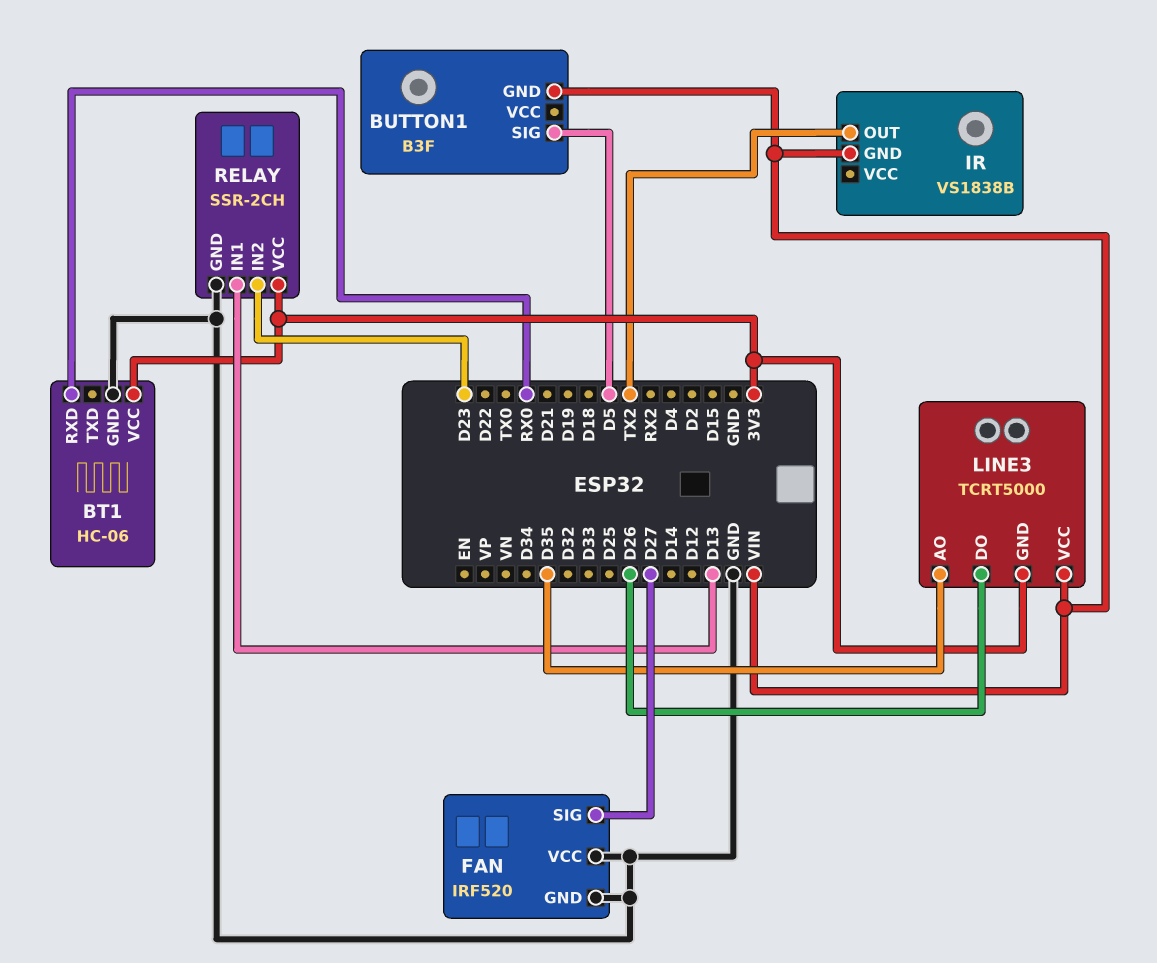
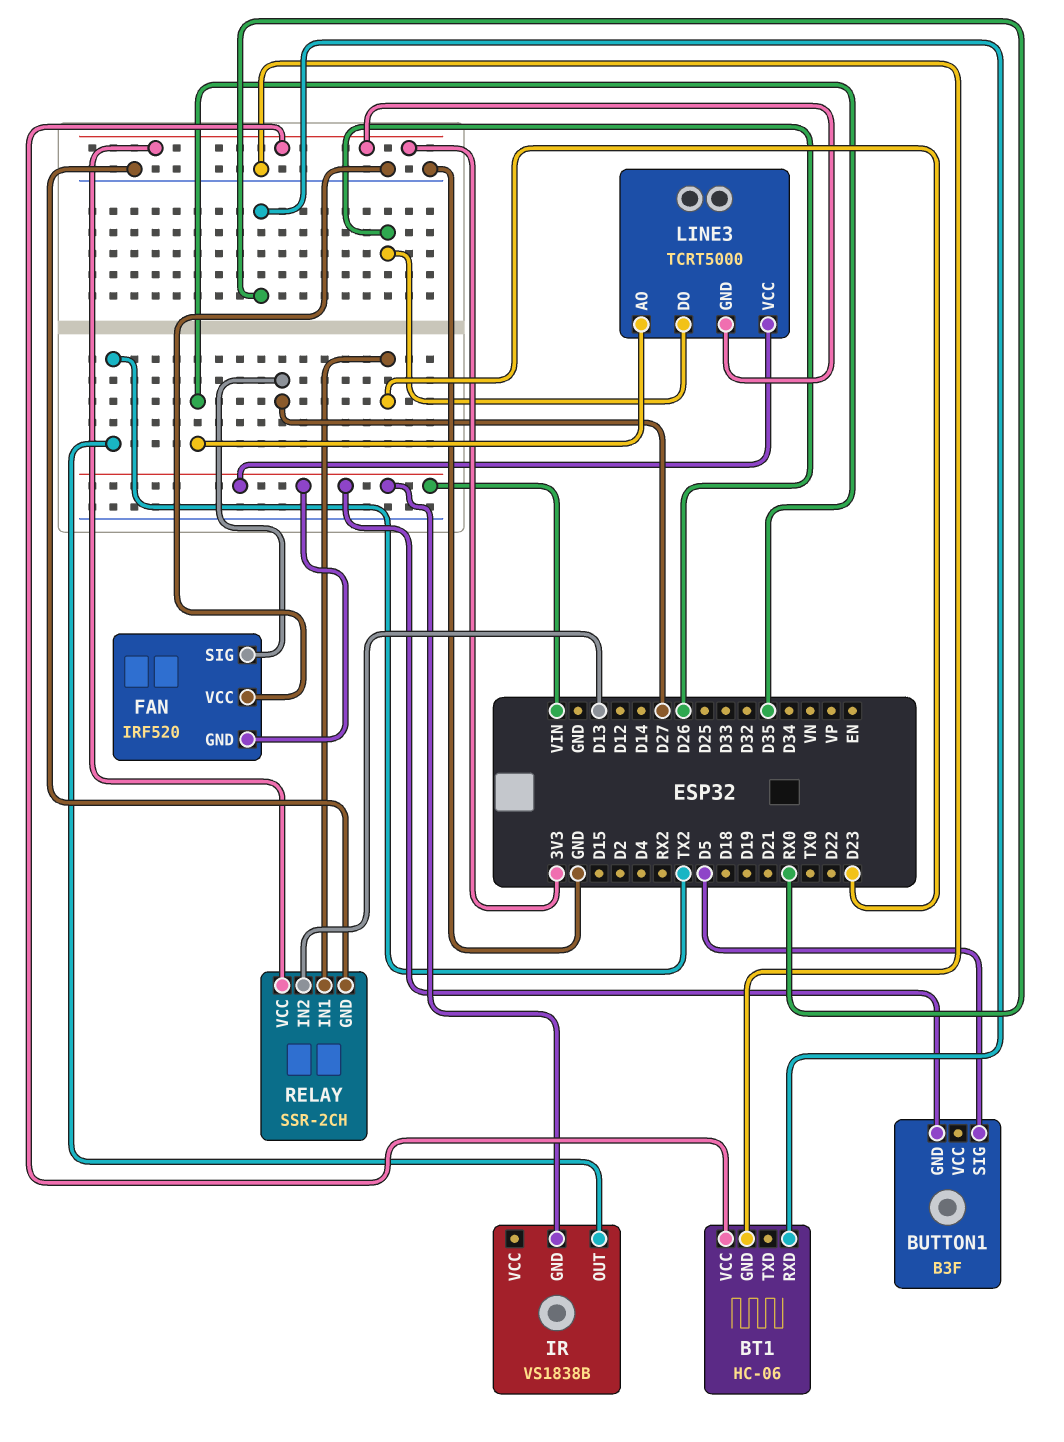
FAN pin GND: GND -> VIN
RELAY pin IN1: D13 -> D23
RELAY pin IN2: D23 -> D13

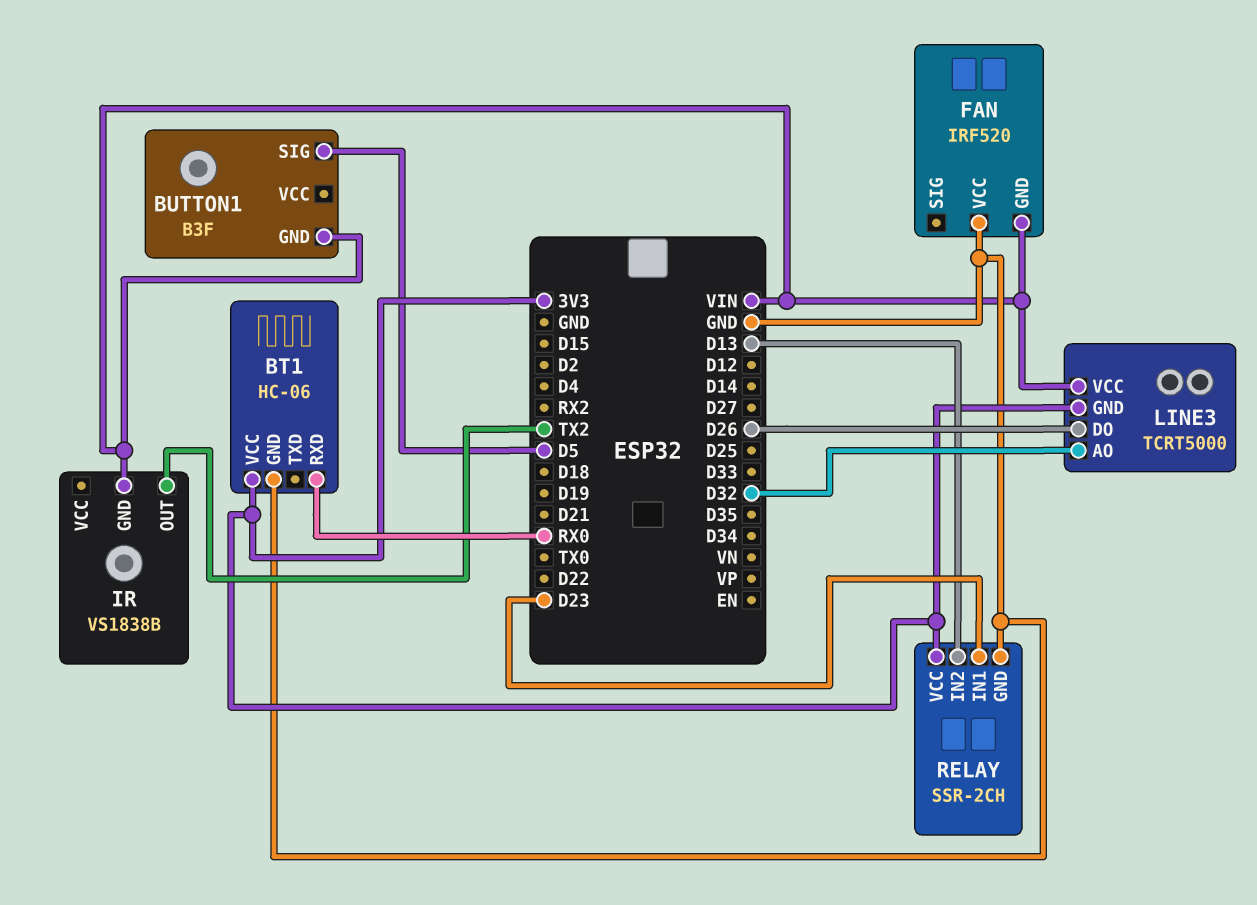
FAN pin SIG: D27 -> none
LINE3 pin AO: D35 -> D32

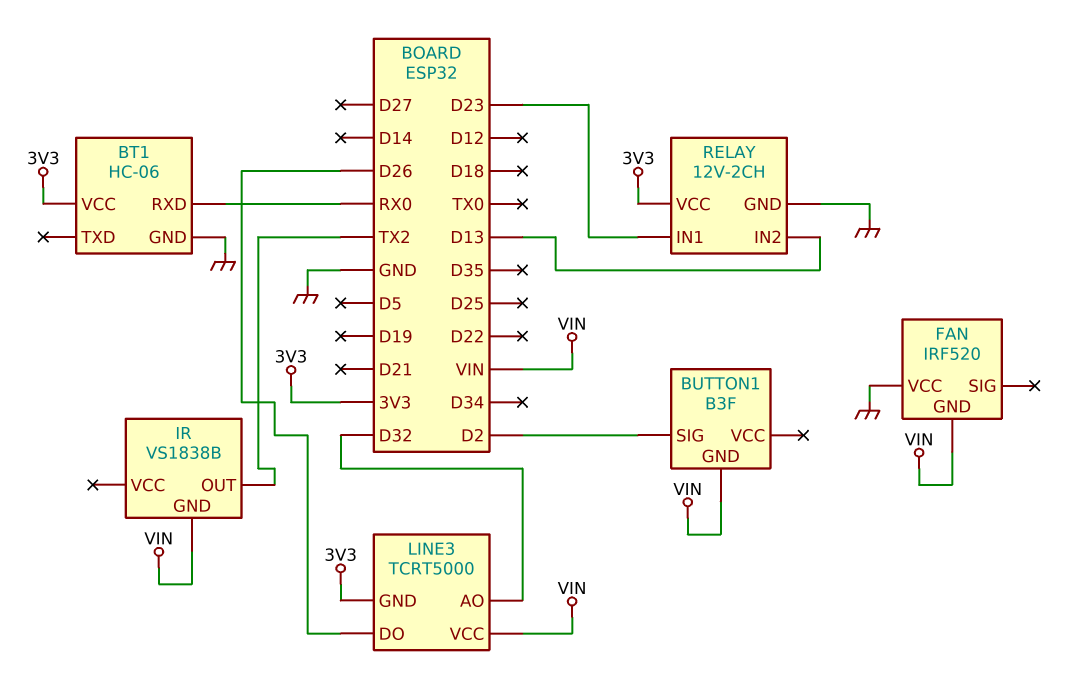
BUTTON1 pin SIG: D5 -> D2
RELAY: SSR-2CH -> 12V-2CH

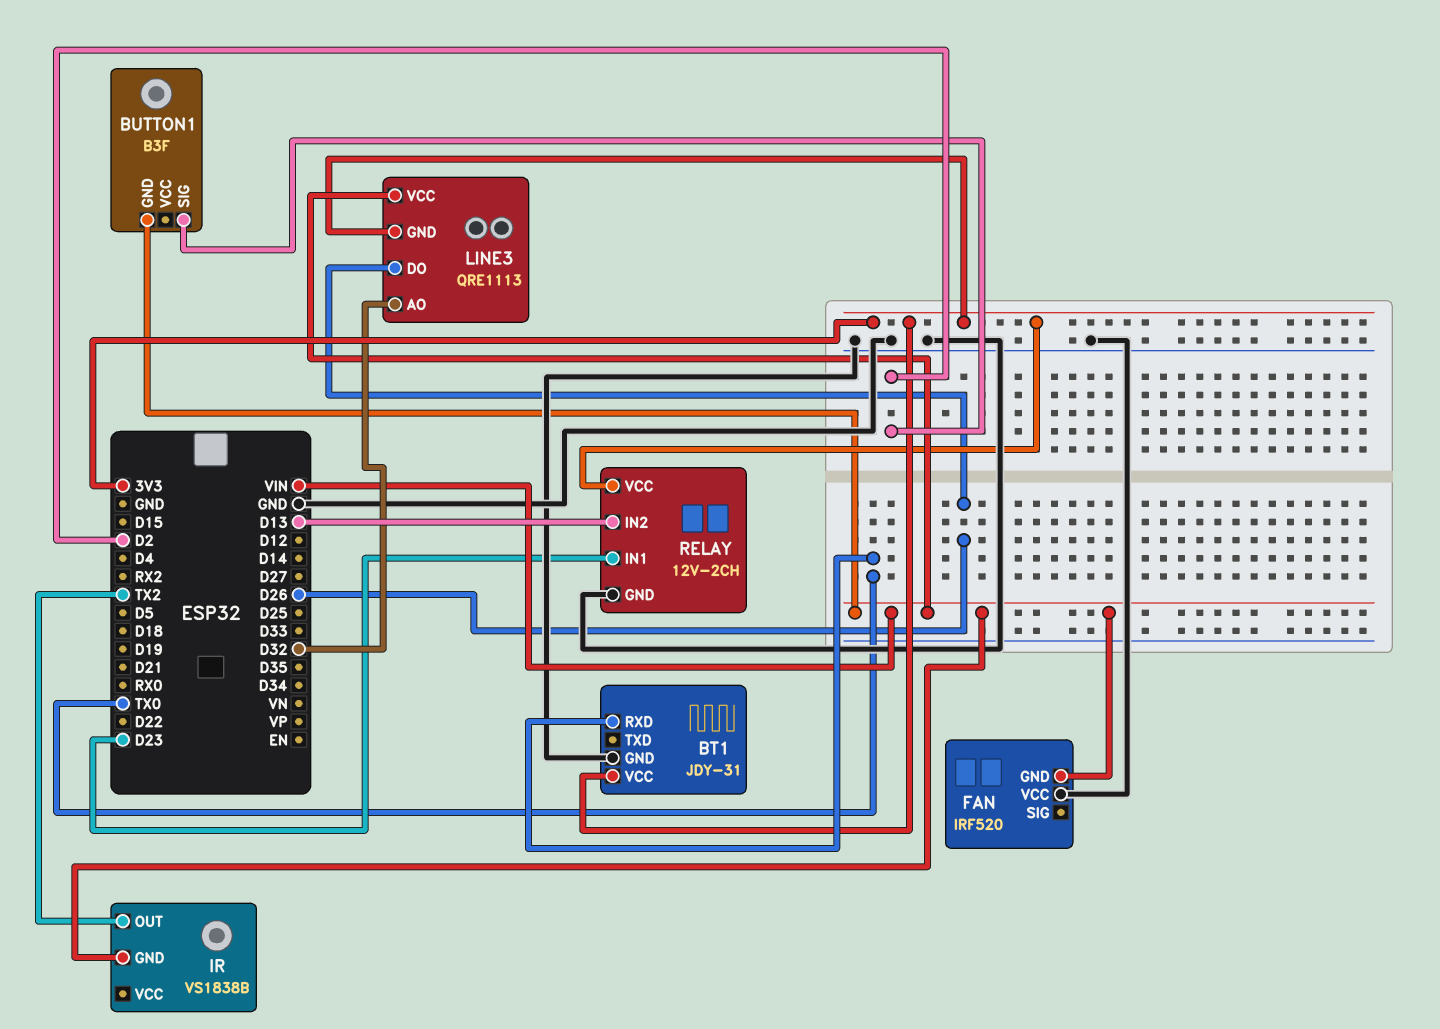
BT1: HC-06 -> JDY-31
BT1 pin RXD: RX0 -> TX0
LINE3: TCRT5000 -> QRE1113

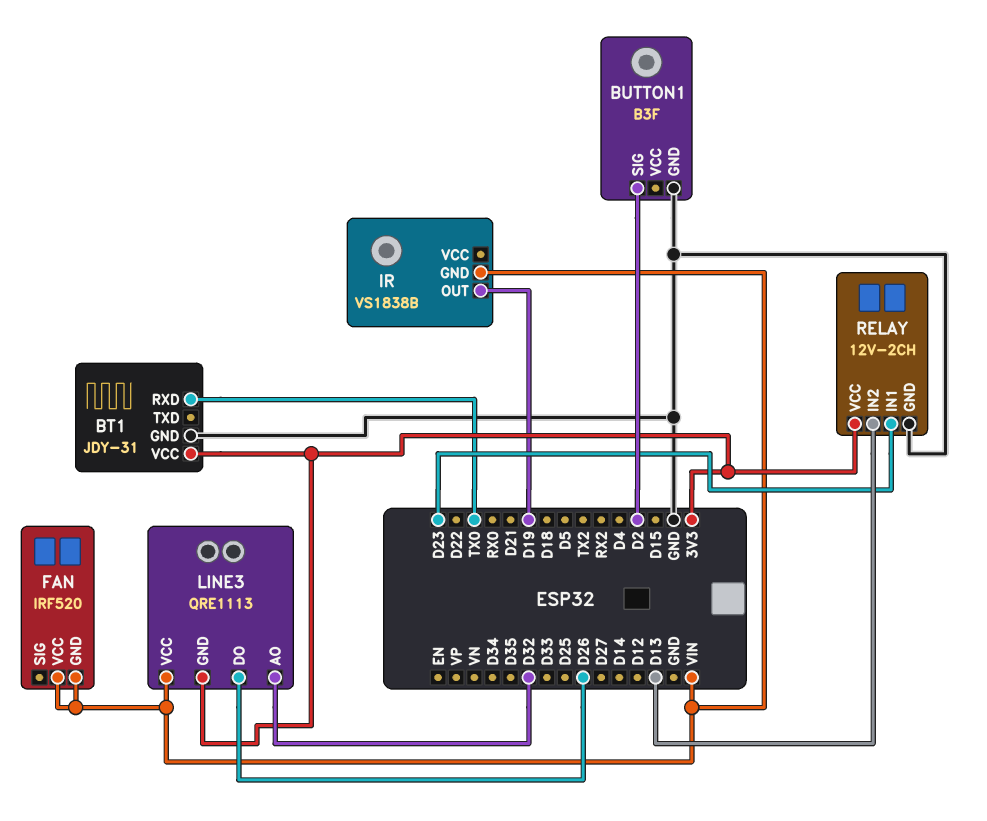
BUTTON1 pin GND: VIN -> GND
FAN pin VCC: GND -> VIN
IR pin OUT: TX2 -> D19

